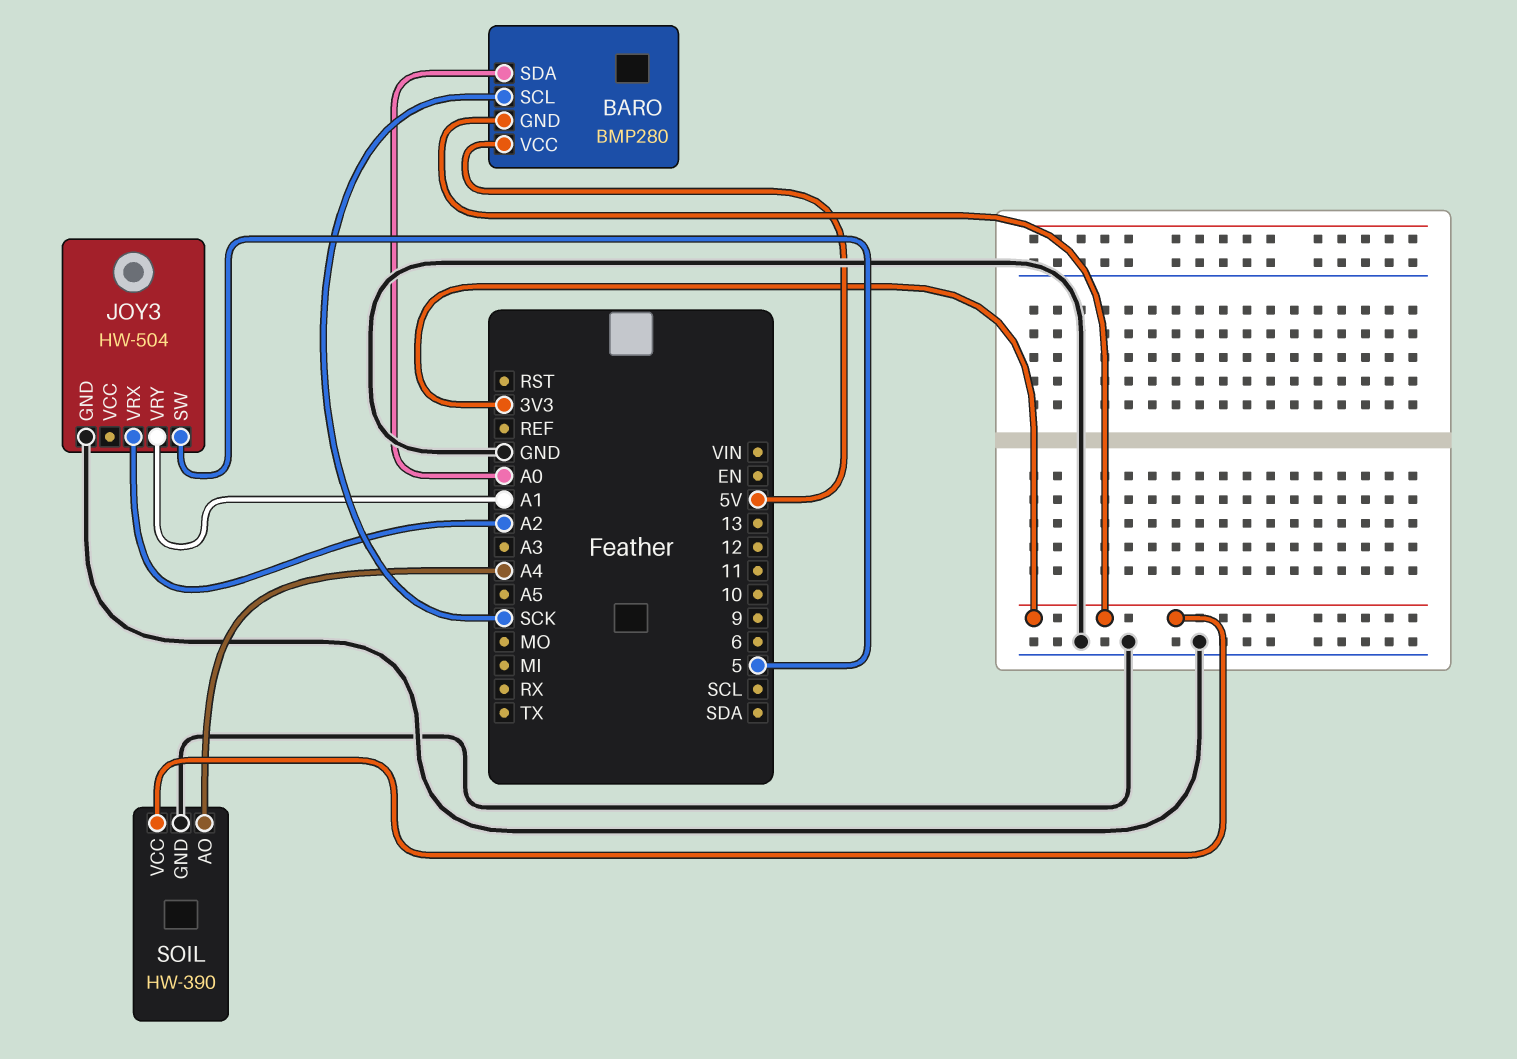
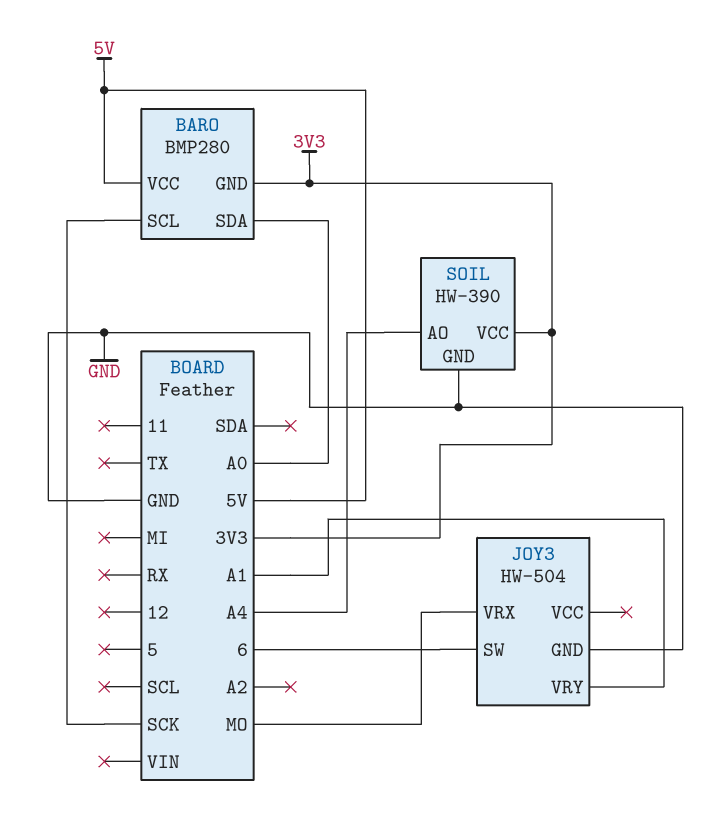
JOY3 pin SW: 5 -> 6
JOY3 pin VRX: A2 -> MO

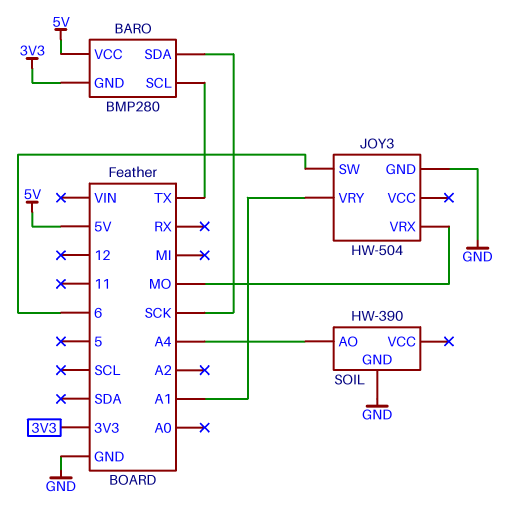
BARO pin SCL: SCK -> TX
BARO pin SDA: A0 -> SCK
SOIL pin VCC: 3V3 -> none

